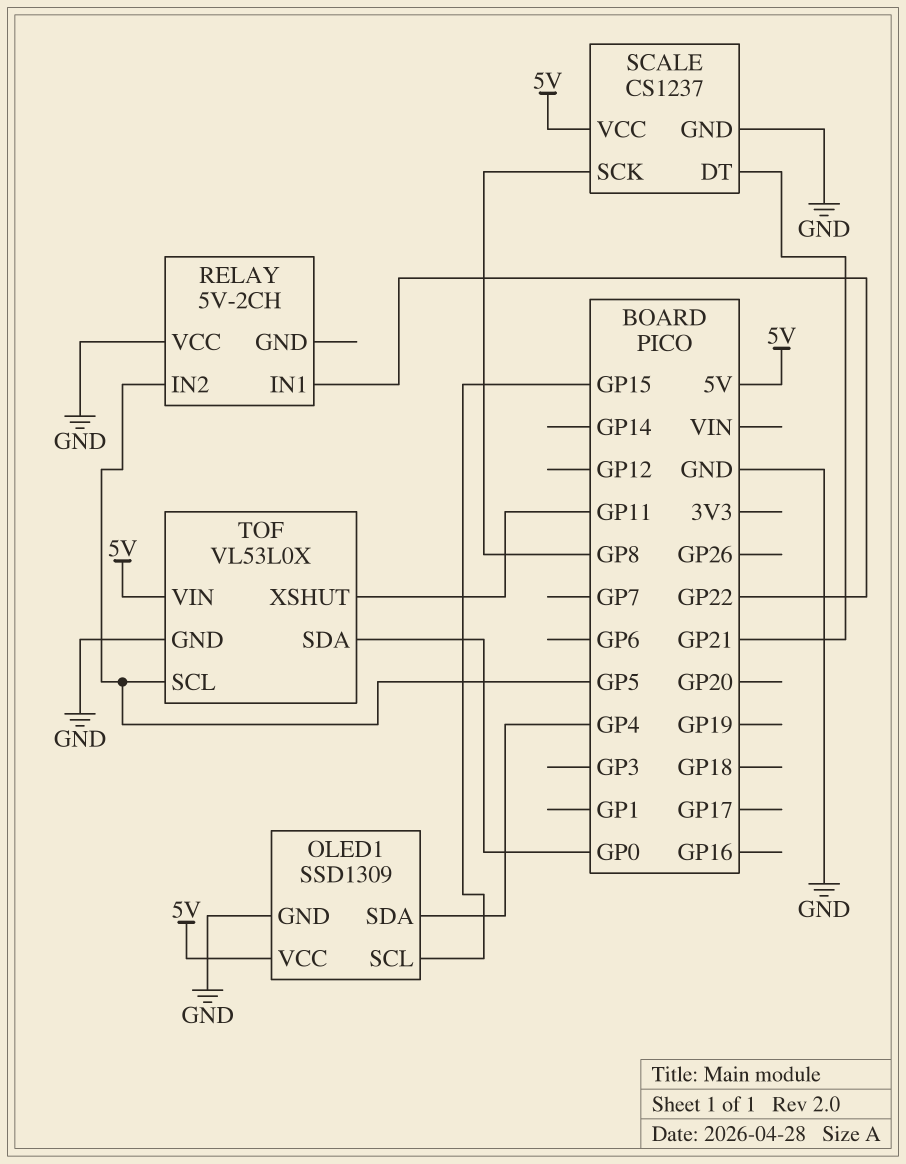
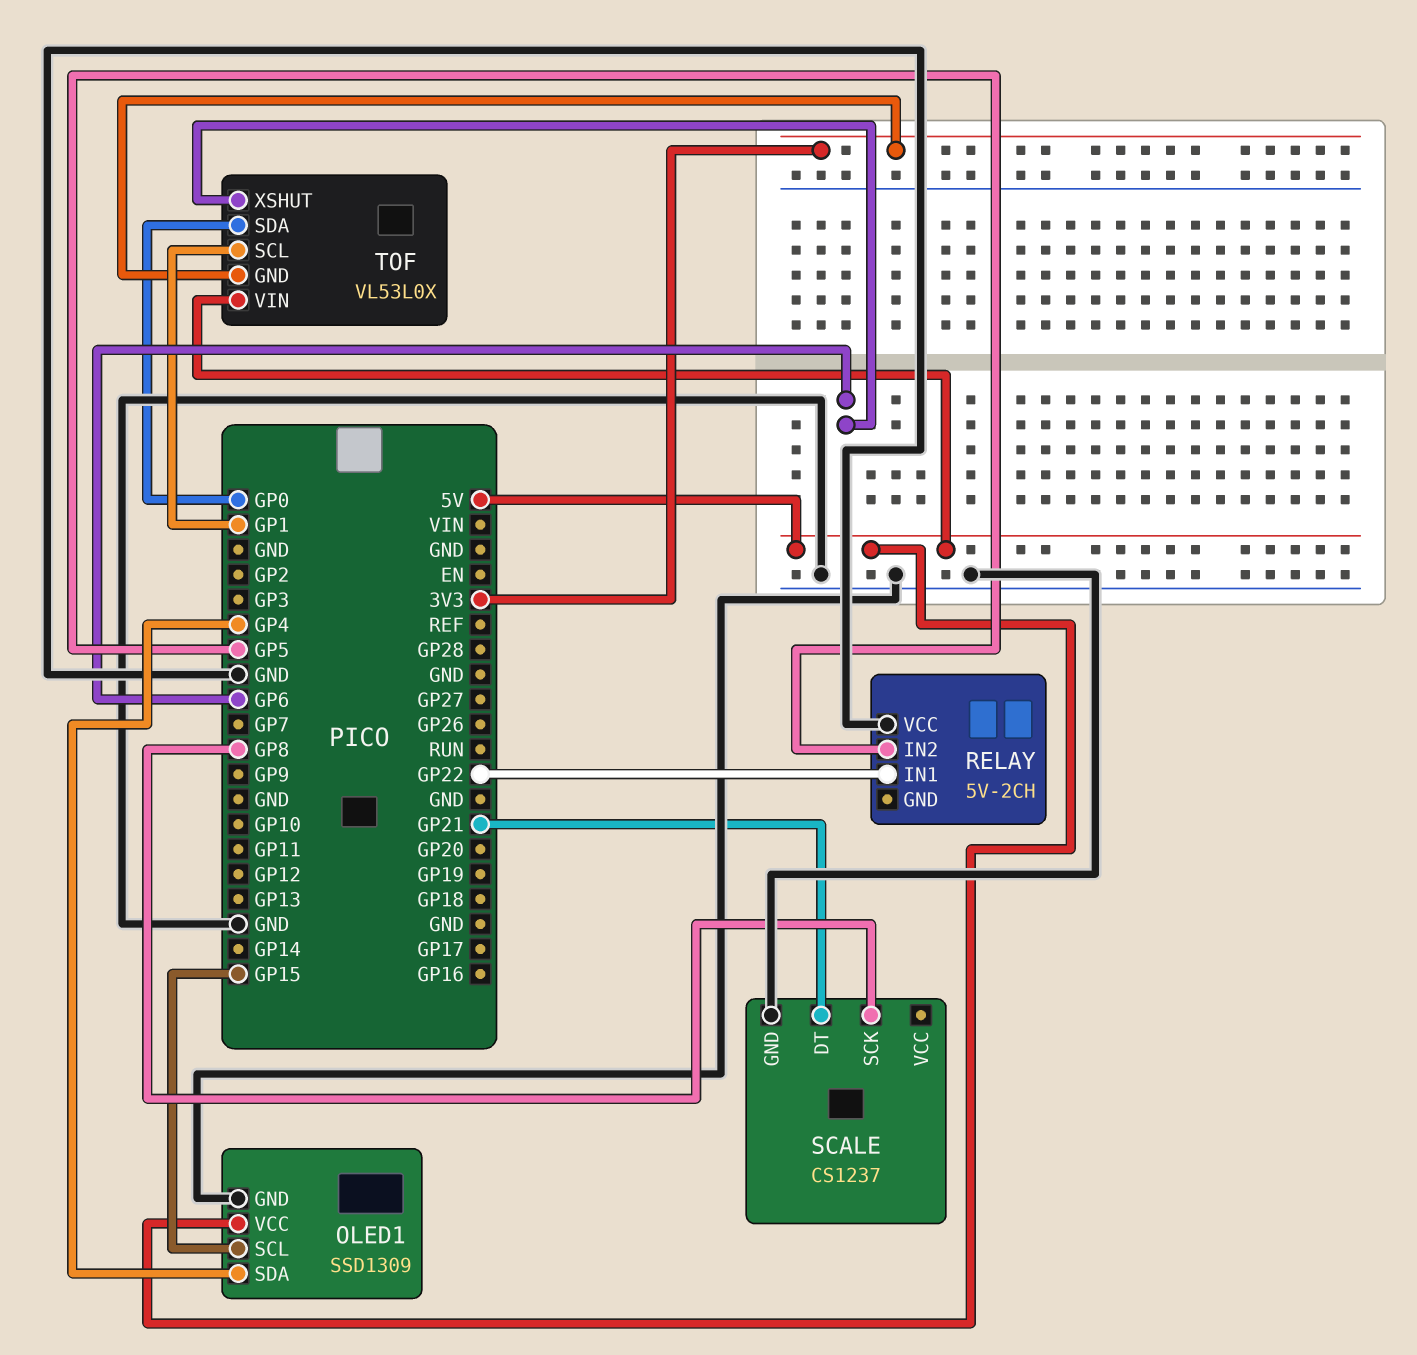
SCALE pin VCC: 5V -> none
TOF pin GND: GND -> 3V3
TOF pin SCL: GP5 -> GP1
TOF pin XSHUT: GP11 -> GP6

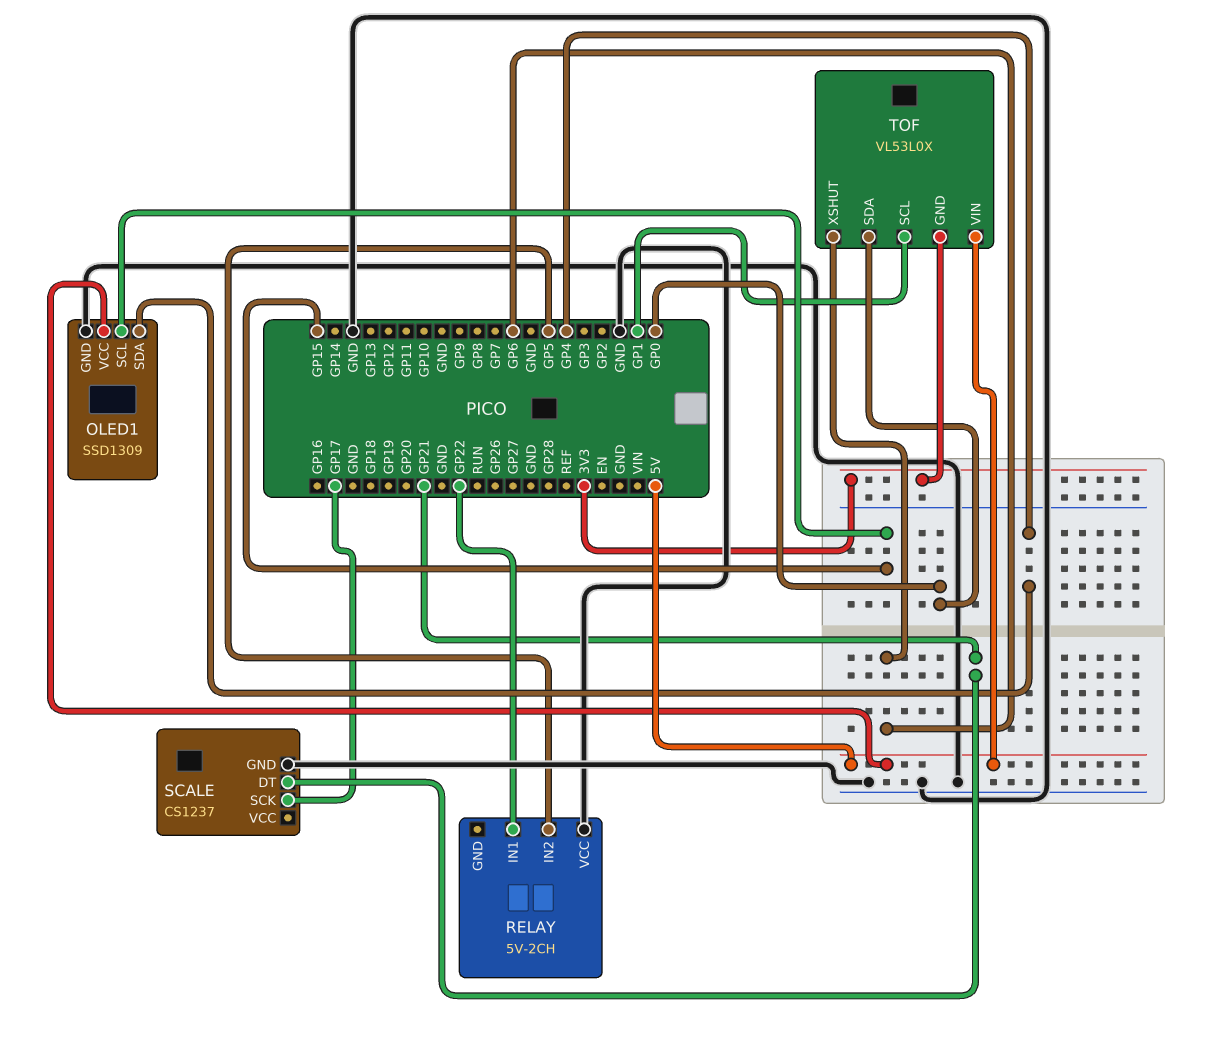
SCALE pin SCK: GP8 -> GP17

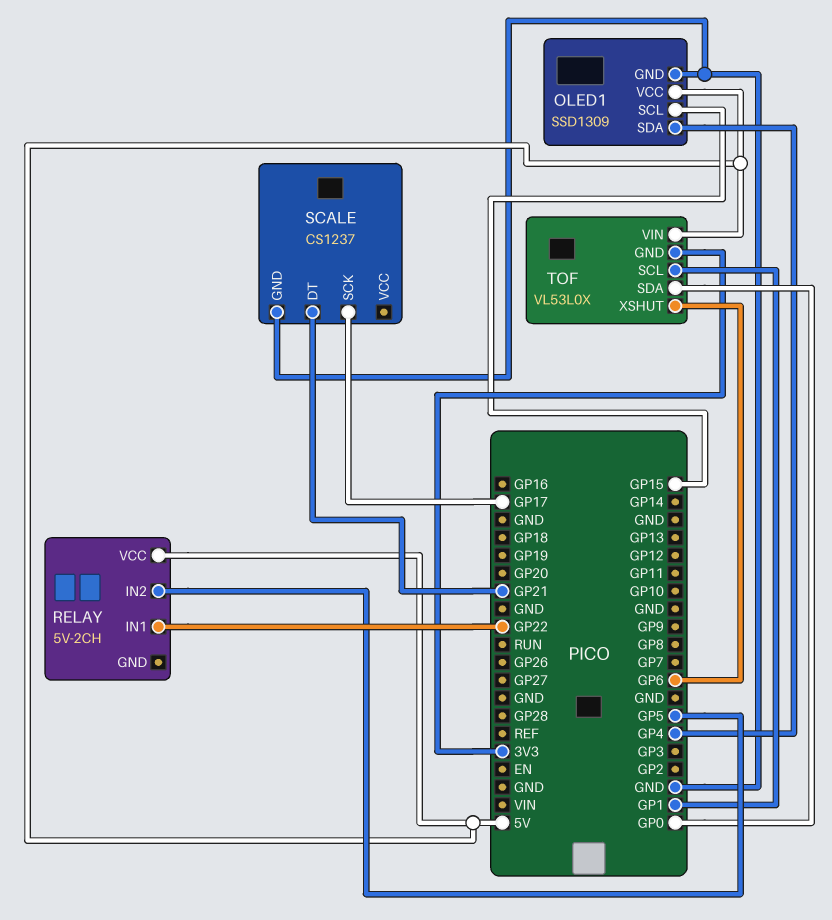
RELAY pin VCC: GND -> 5V

